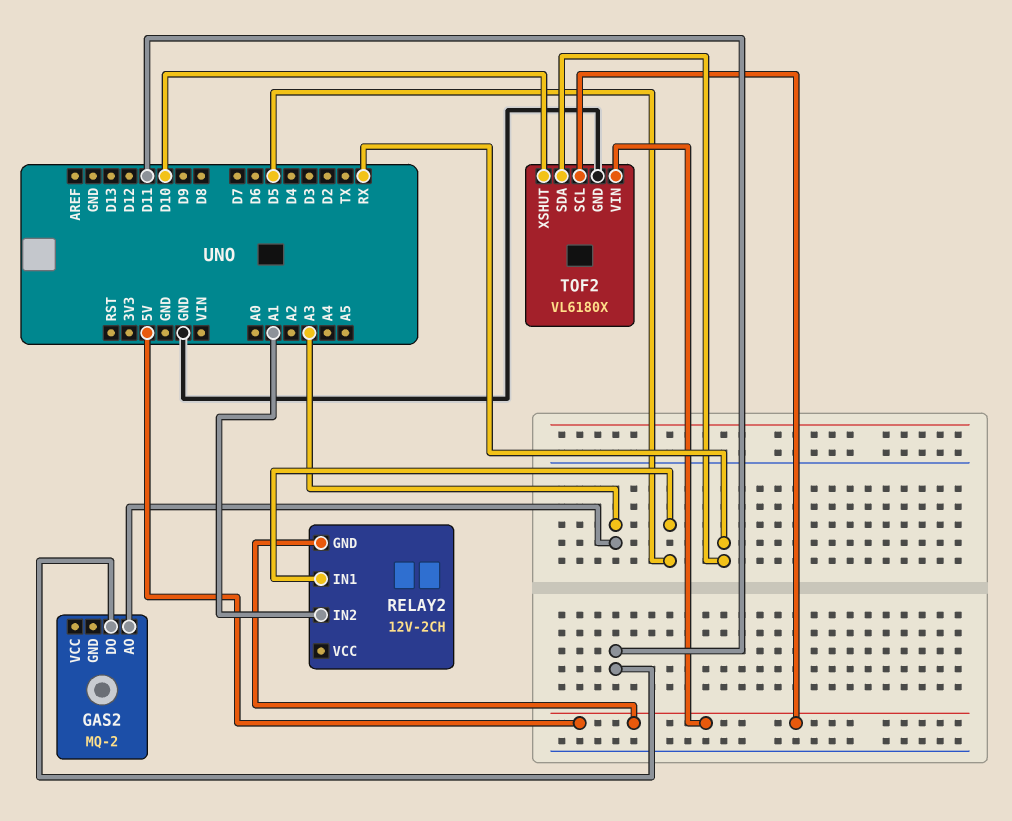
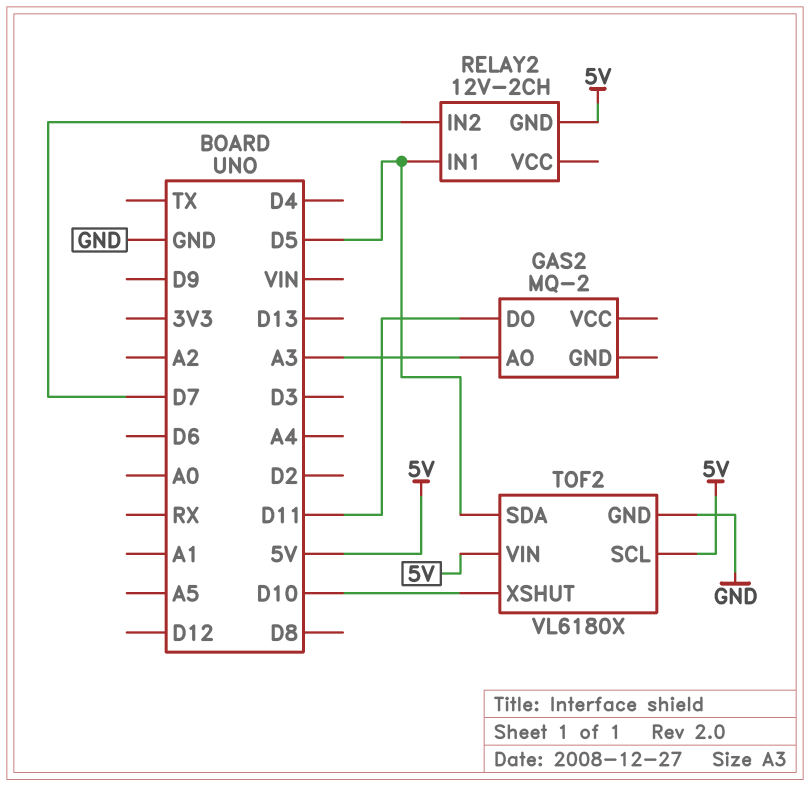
RELAY2 pin IN2: A1 -> D7
TOF2 pin SDA: RX -> D5

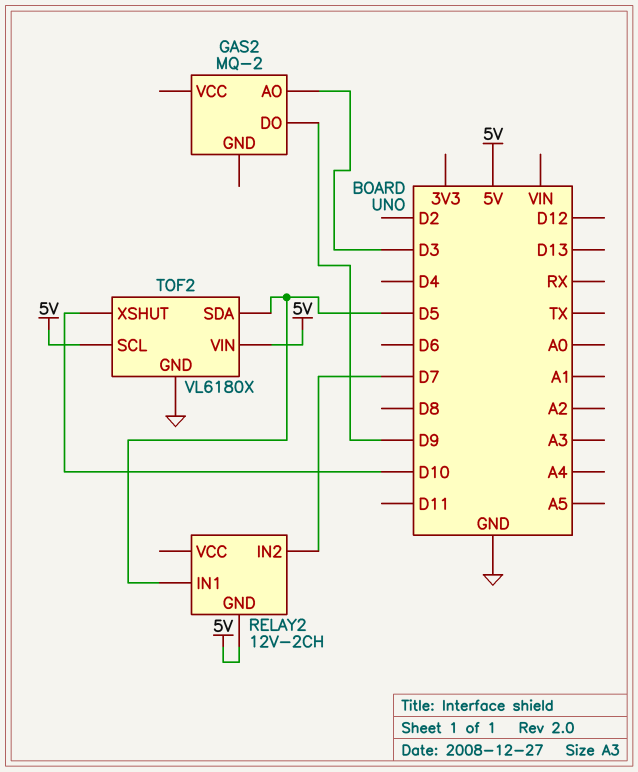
GAS2 pin AO: A3 -> D3
GAS2 pin DO: D11 -> D9

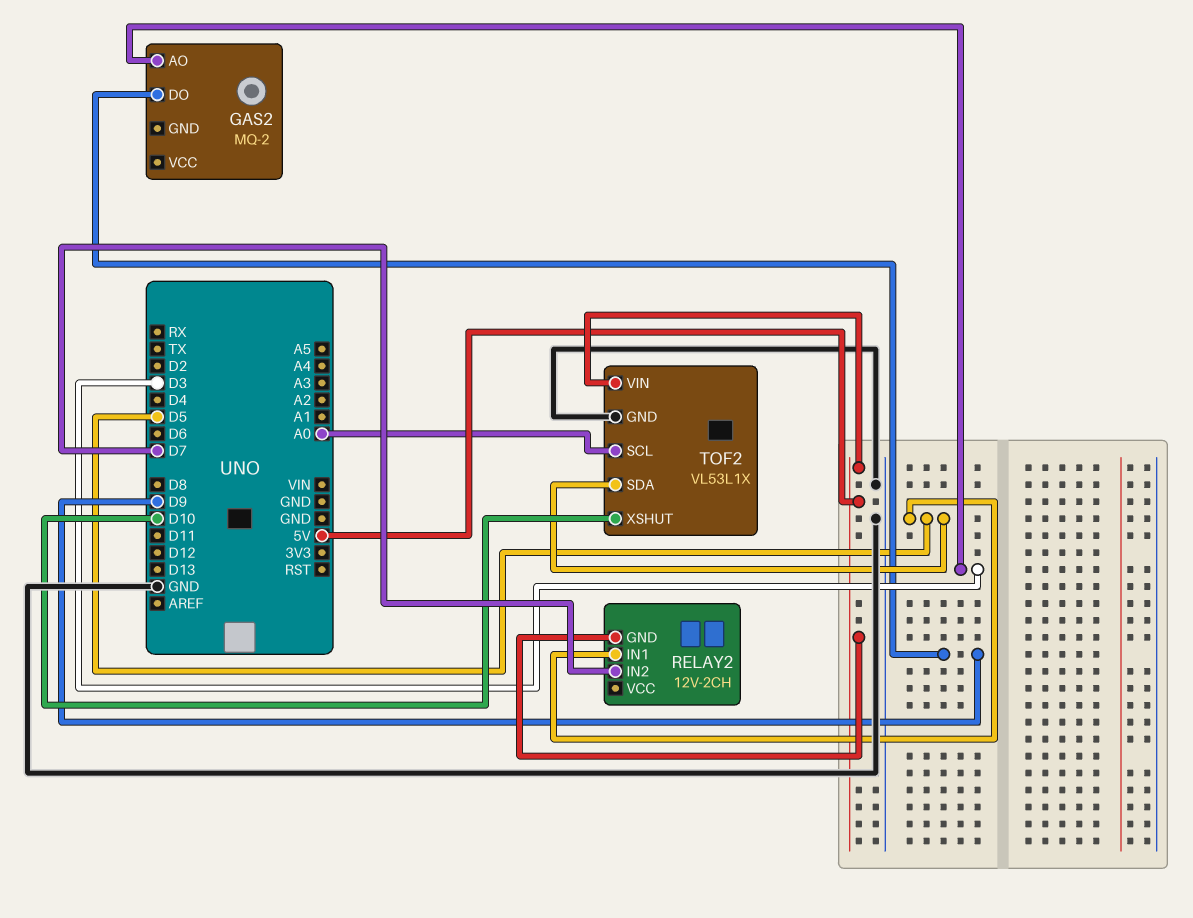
TOF2: VL6180X -> VL53L1X
TOF2 pin SCL: 5V -> A0

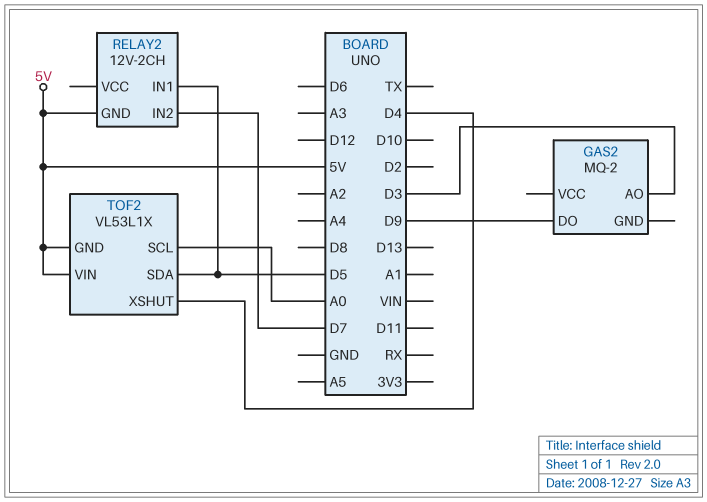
TOF2 pin GND: GND -> 5V
TOF2 pin XSHUT: D10 -> D4

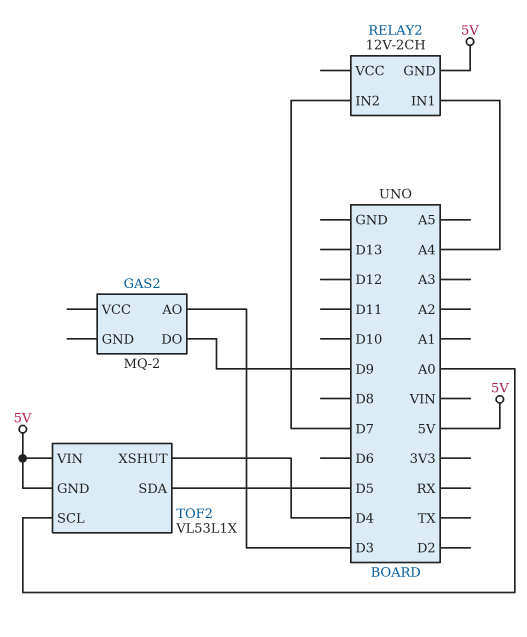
RELAY2 pin IN1: D5 -> A4

